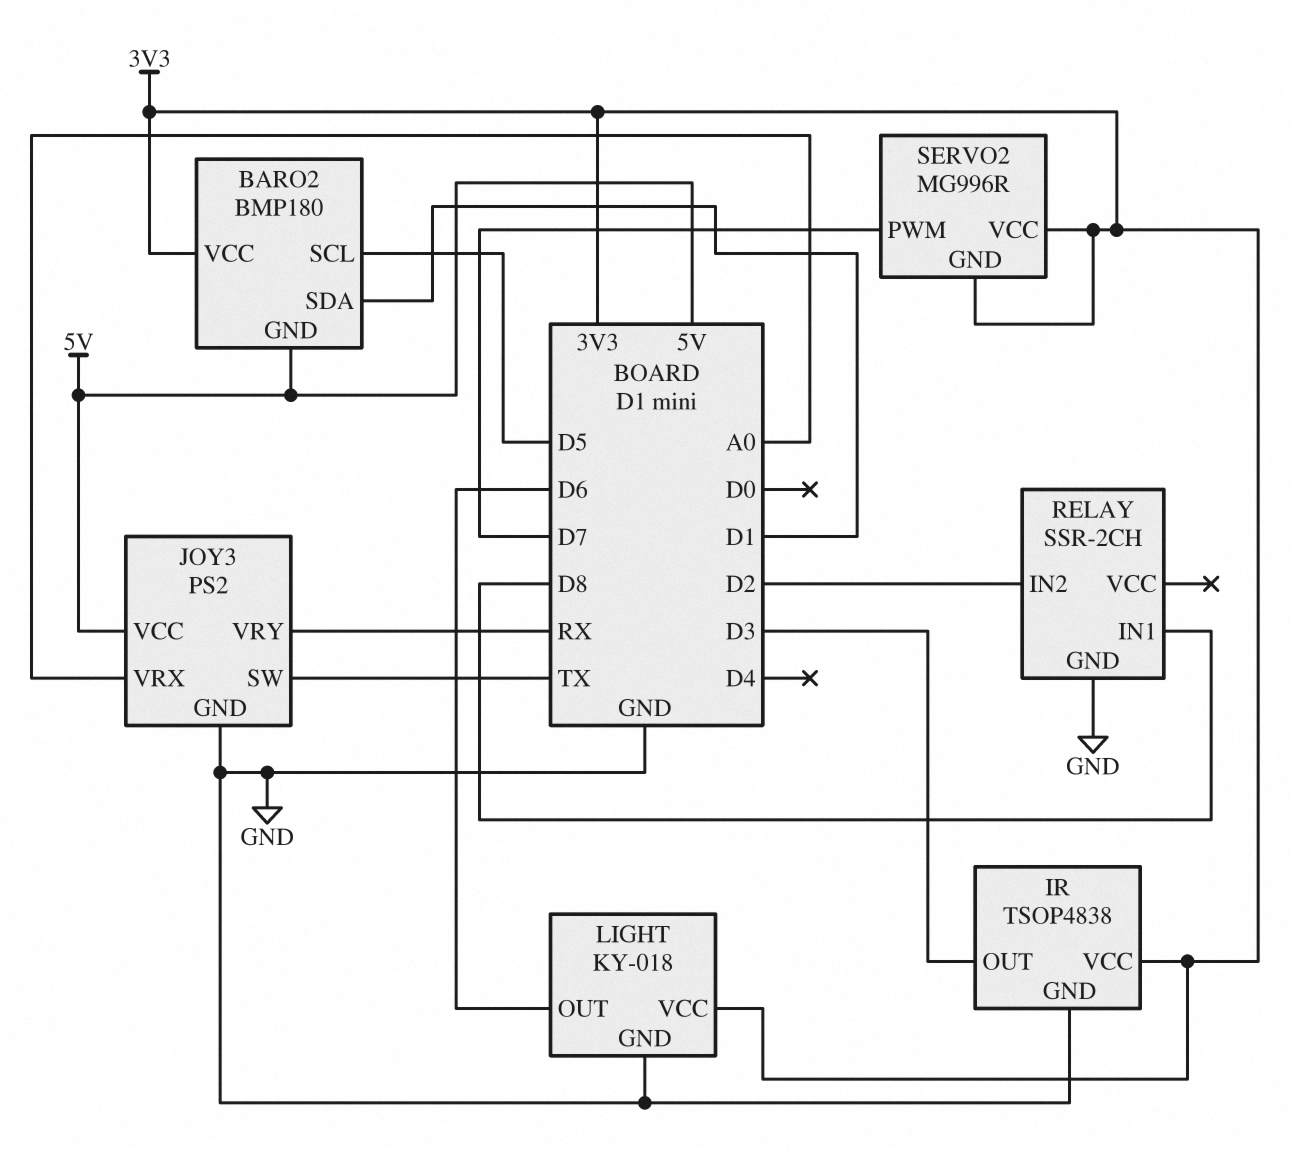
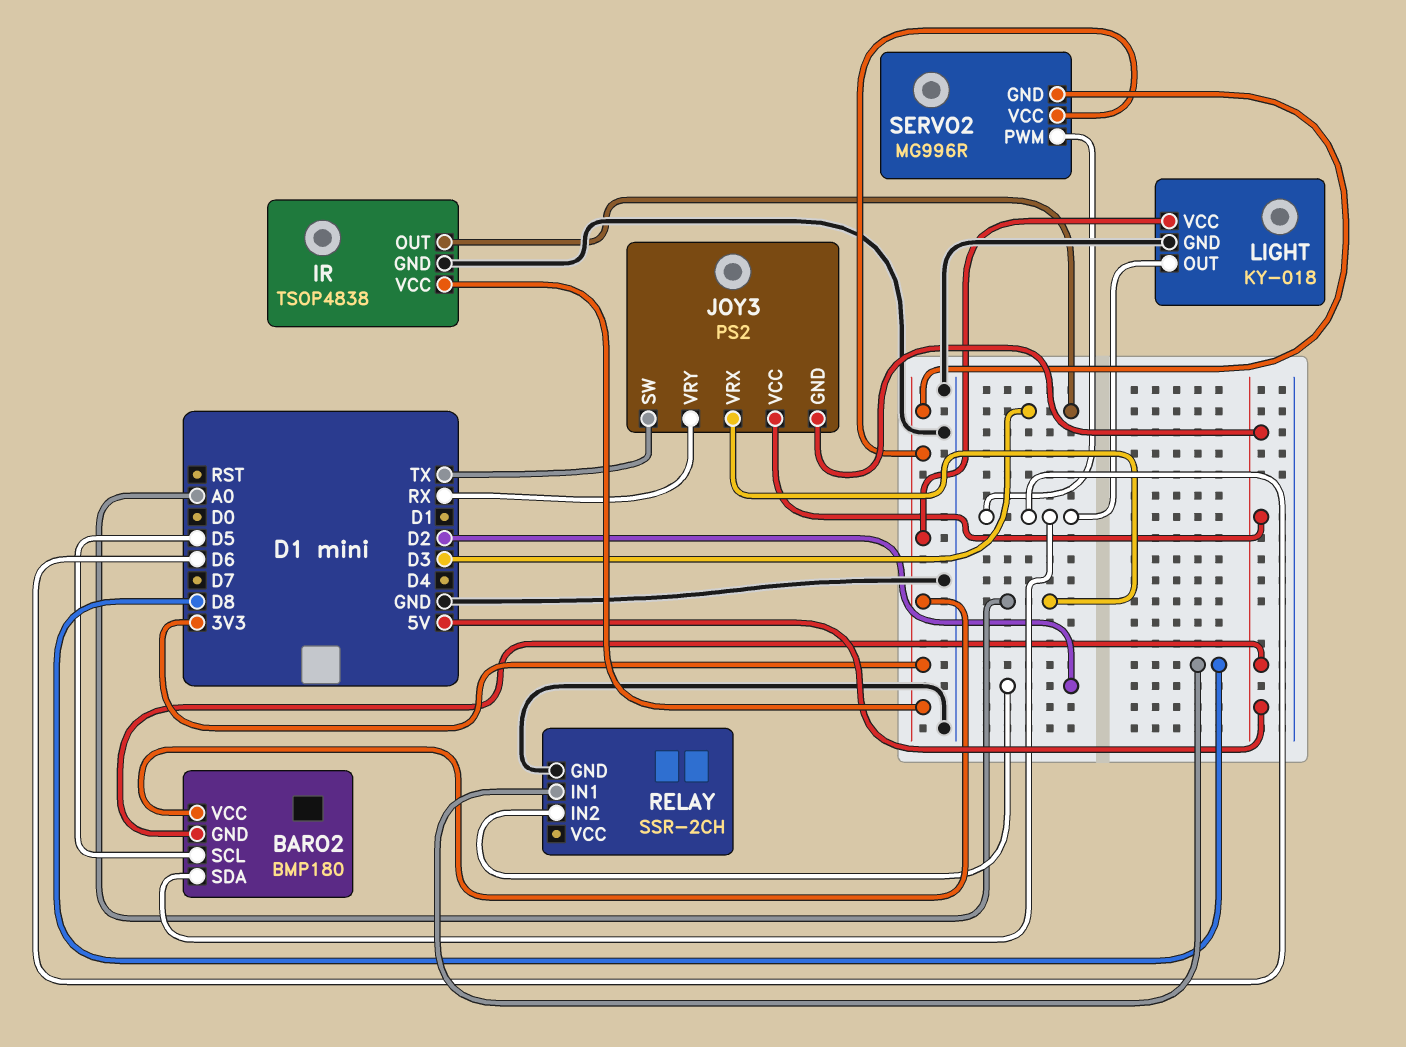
BARO2 pin SDA: D1 -> D6
JOY3 pin GND: GND -> 5V
SERVO2 pin PWM: D7 -> D6

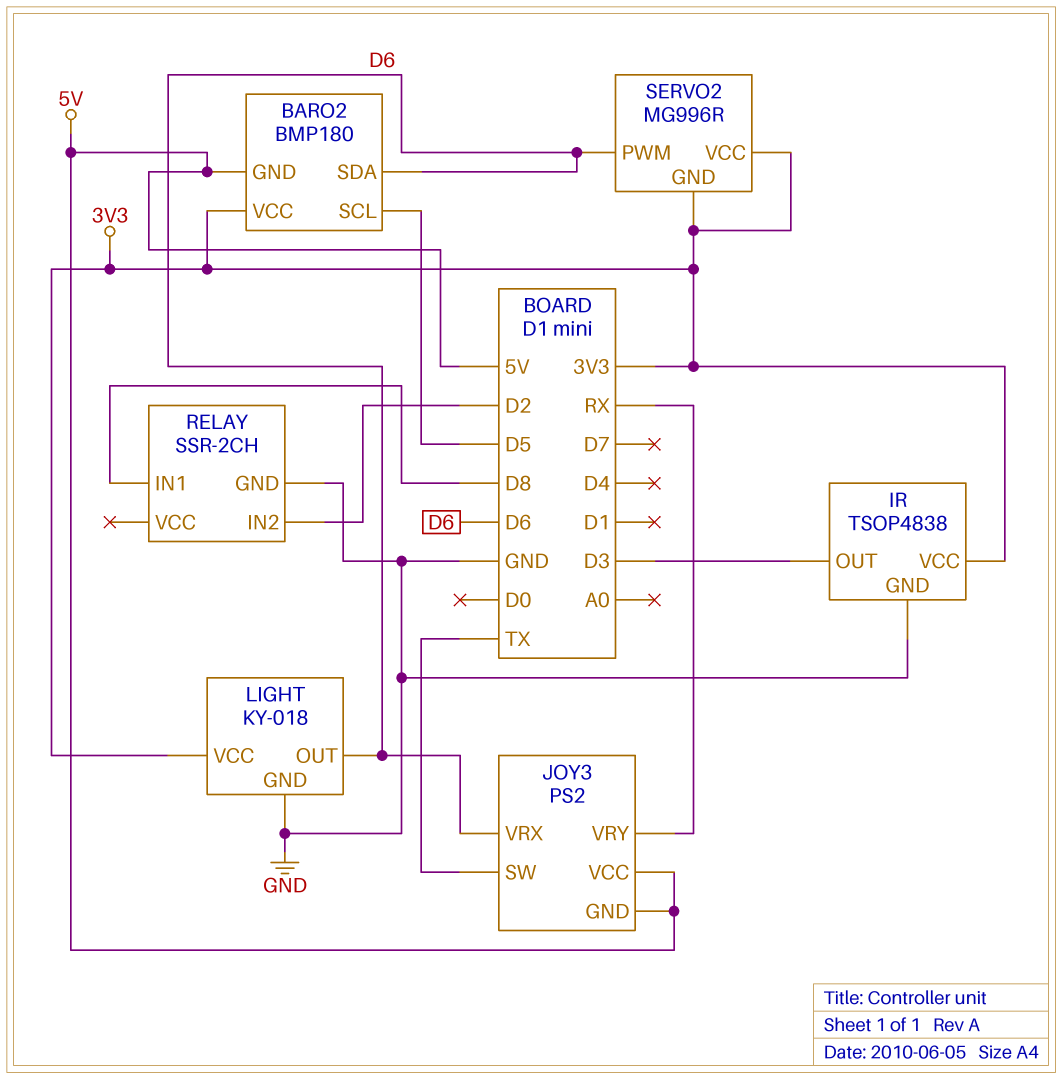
JOY3 pin VRX: A0 -> D6

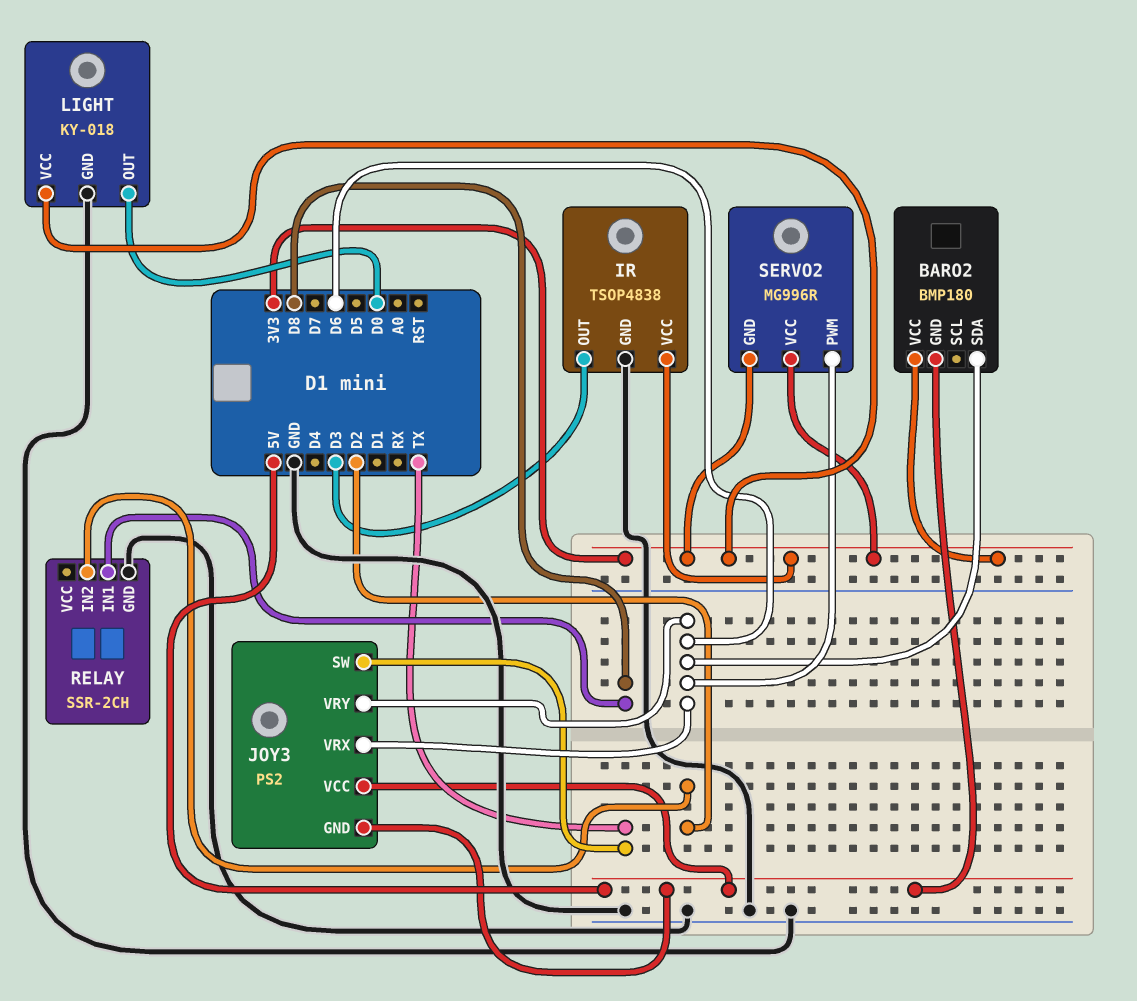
BARO2 pin SCL: D5 -> none
JOY3 pin VRY: RX -> D6
LIGHT pin OUT: D6 -> D0

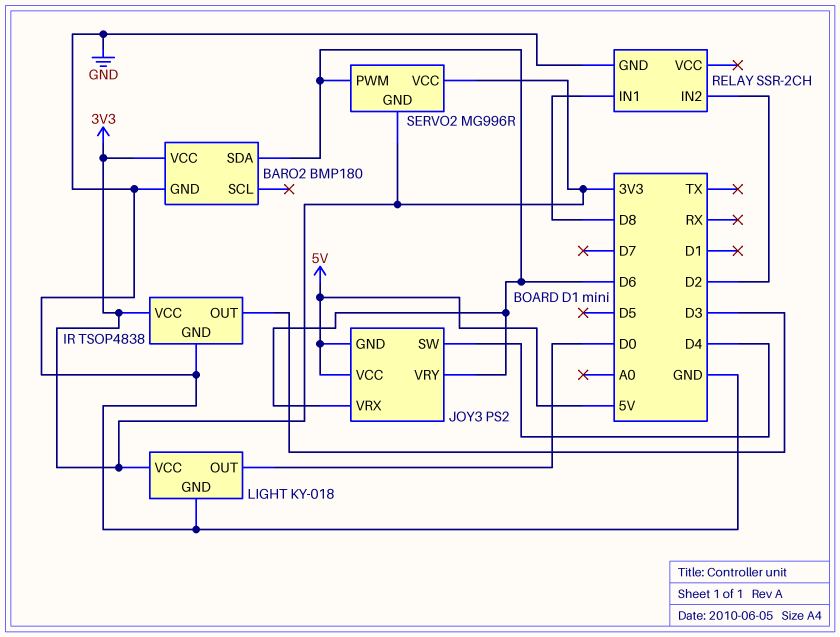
BARO2 pin GND: 5V -> GND
JOY3 pin SW: TX -> D4

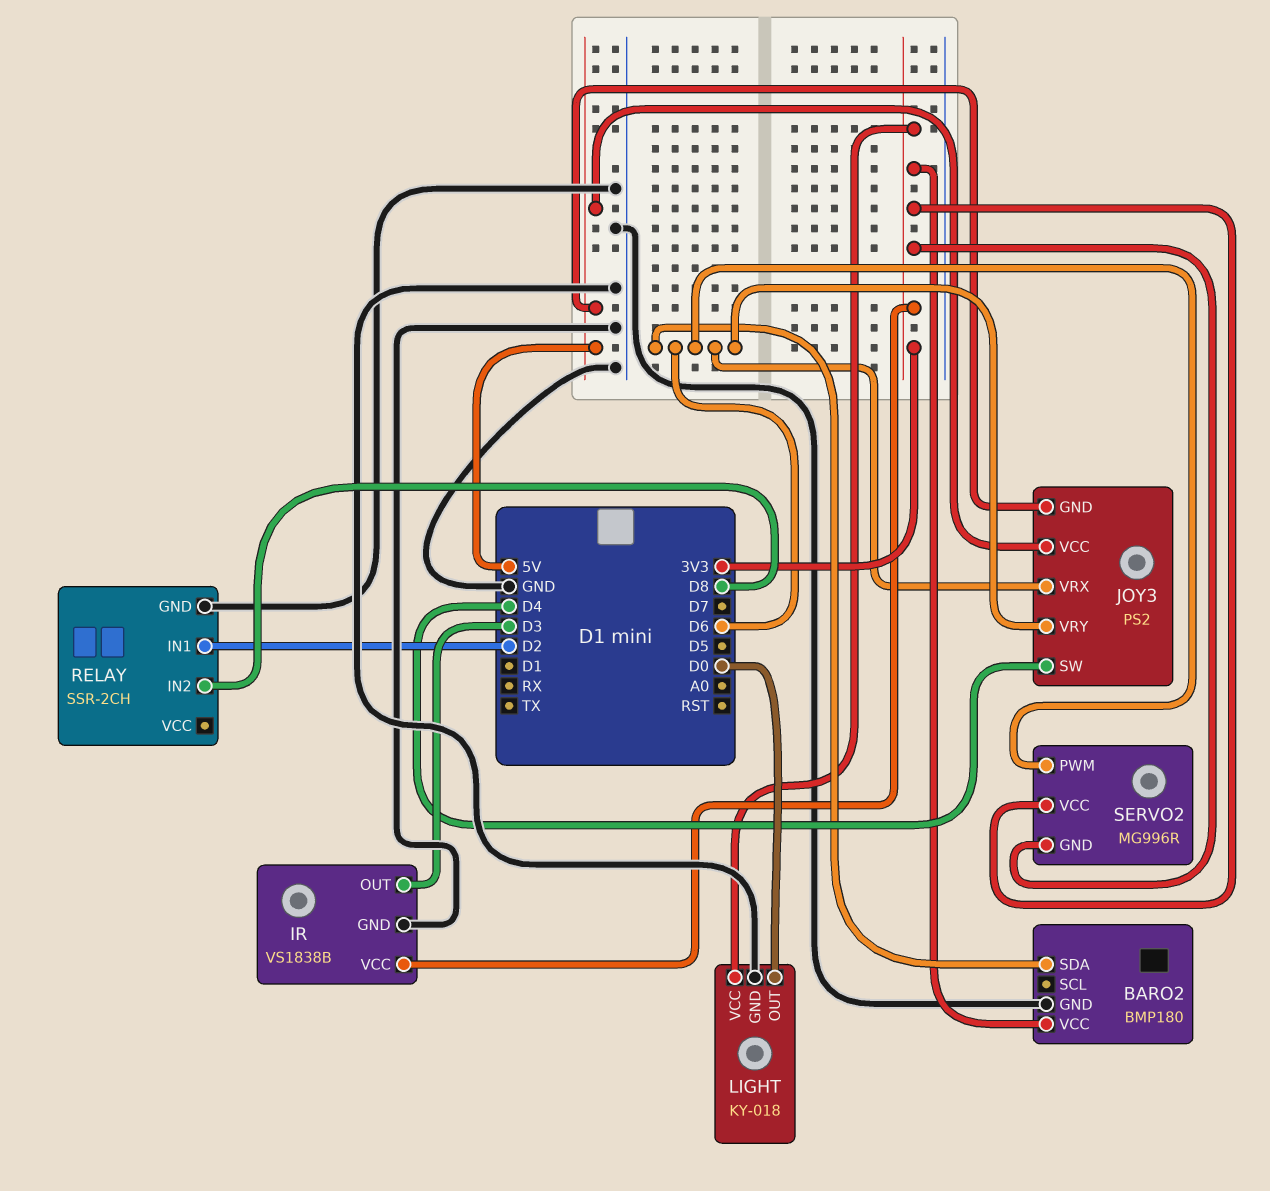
IR: TSOP4838 -> VS1838B
RELAY pin IN1: D8 -> D2
RELAY pin IN2: D2 -> D8

